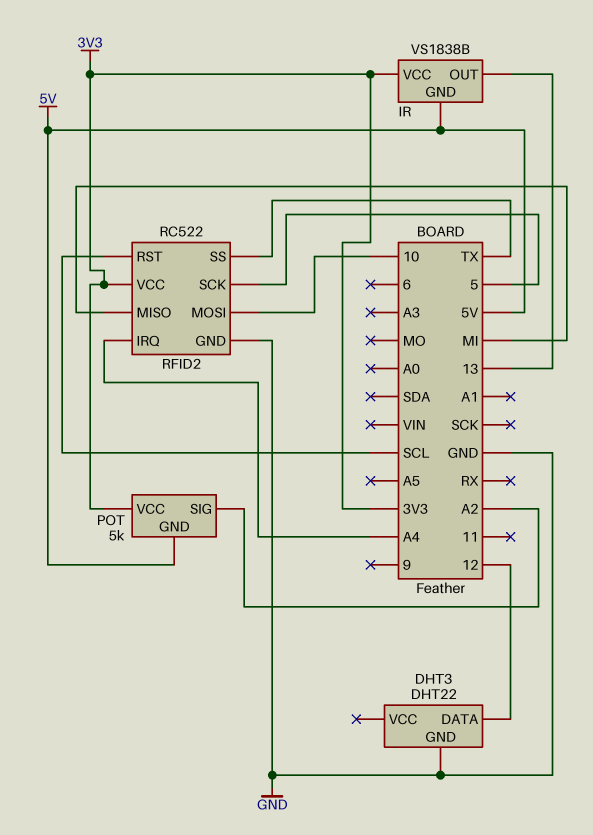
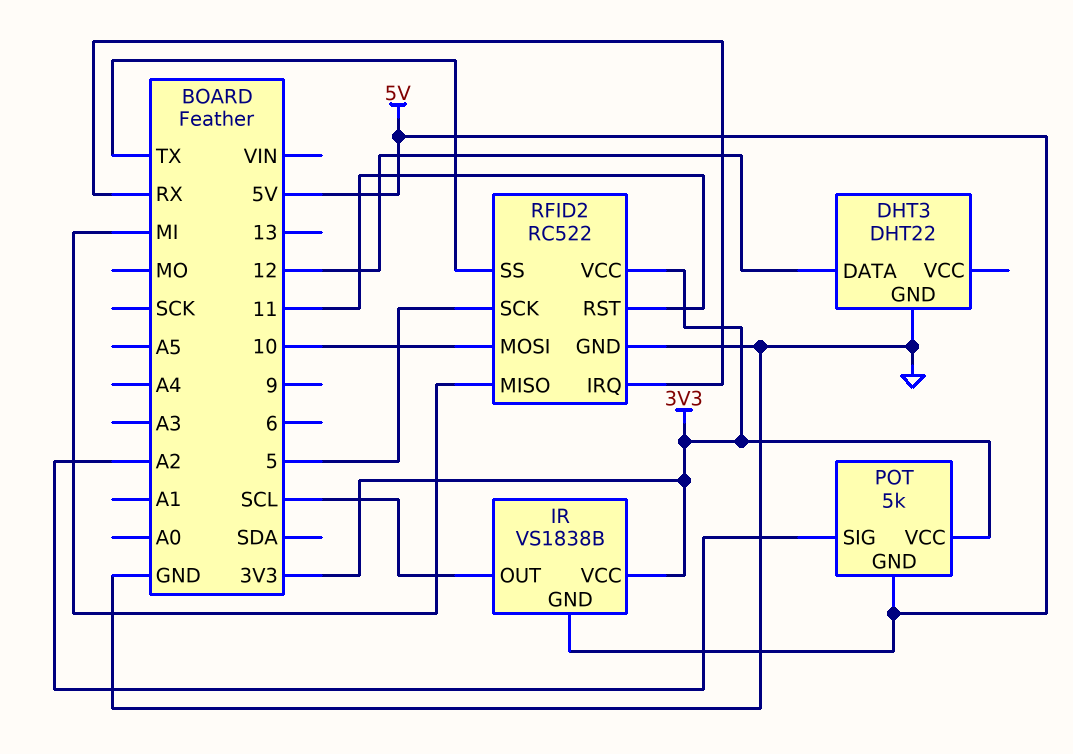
IR pin OUT: 13 -> SCL
RFID2 pin IRQ: A4 -> RX
RFID2 pin RST: SCL -> 11

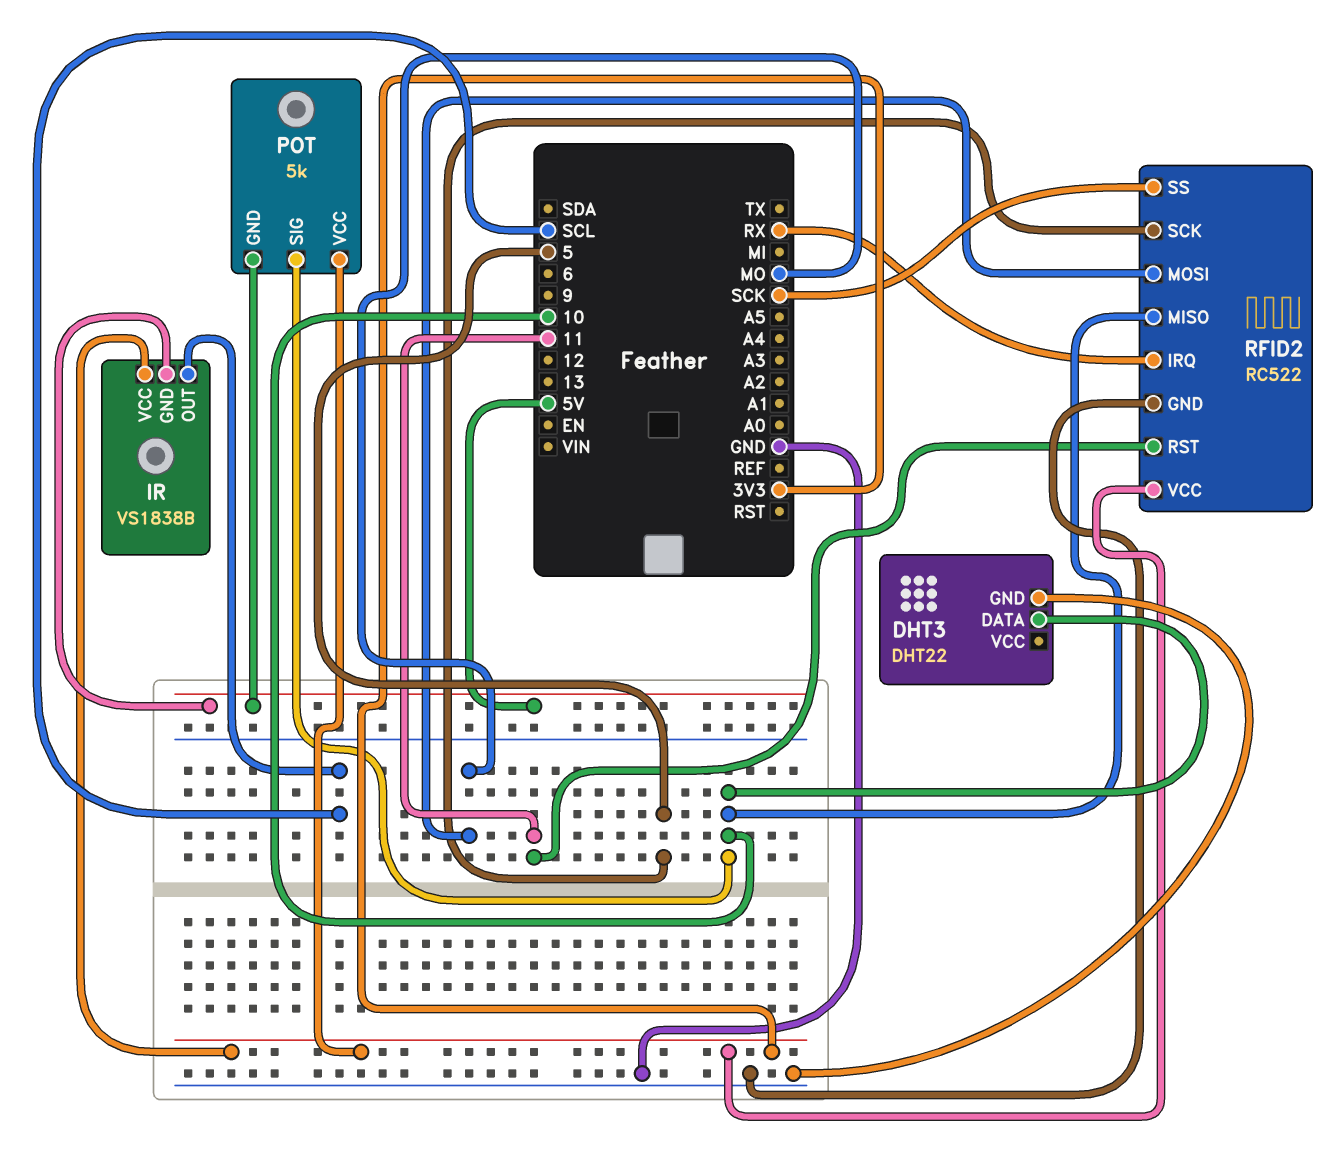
DHT3 pin DATA: 12 -> 10
POT pin SIG: A2 -> 10
RFID2 pin MISO: MI -> 10
RFID2 pin MOSI: 10 -> MO
RFID2 pin SS: TX -> SCK

